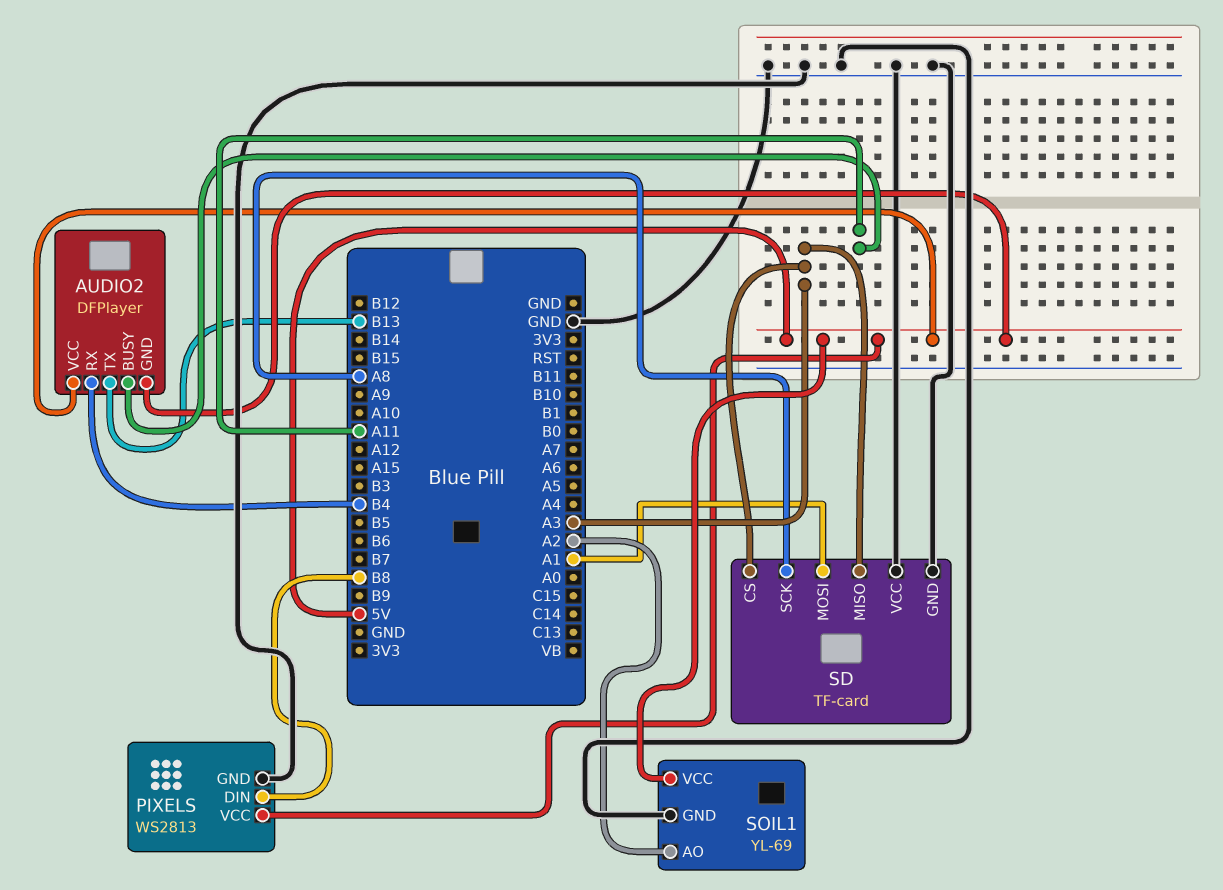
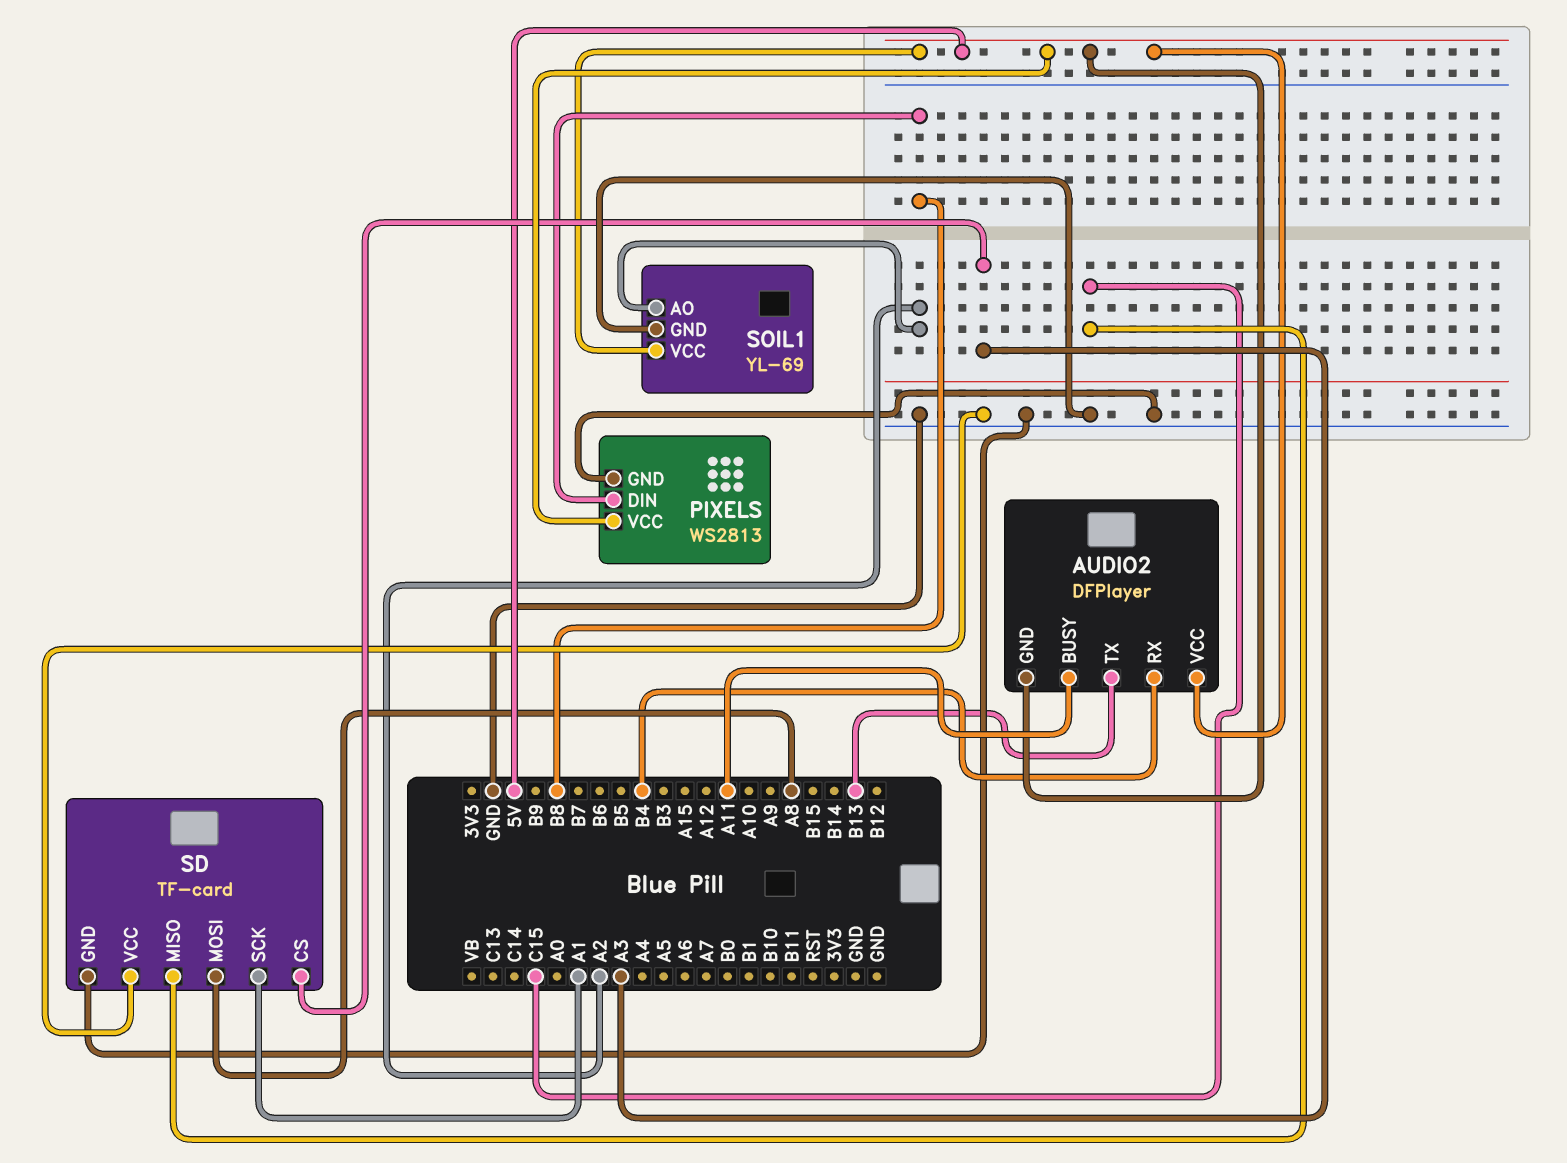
SD pin MISO: A3 -> C15
SD pin MOSI: A1 -> A8
SD pin SCK: A8 -> A1

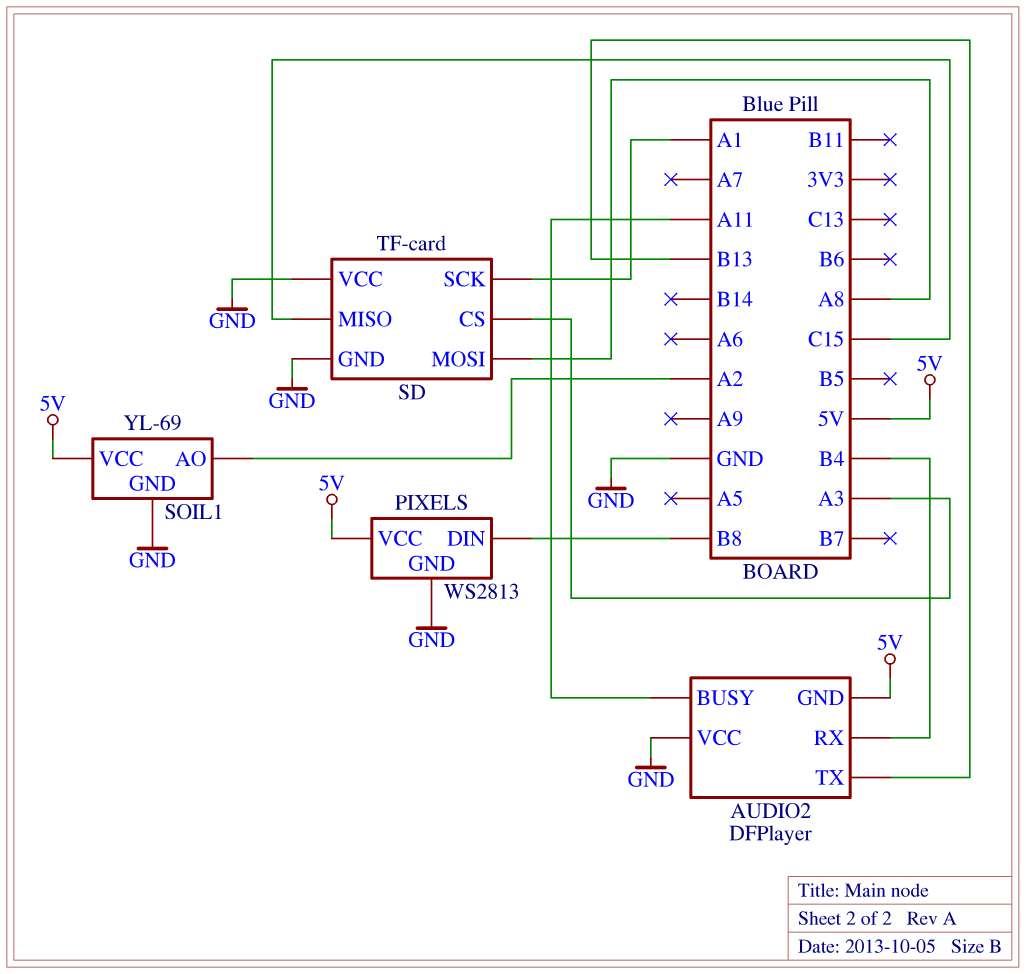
AUDIO2 pin VCC: 5V -> GND

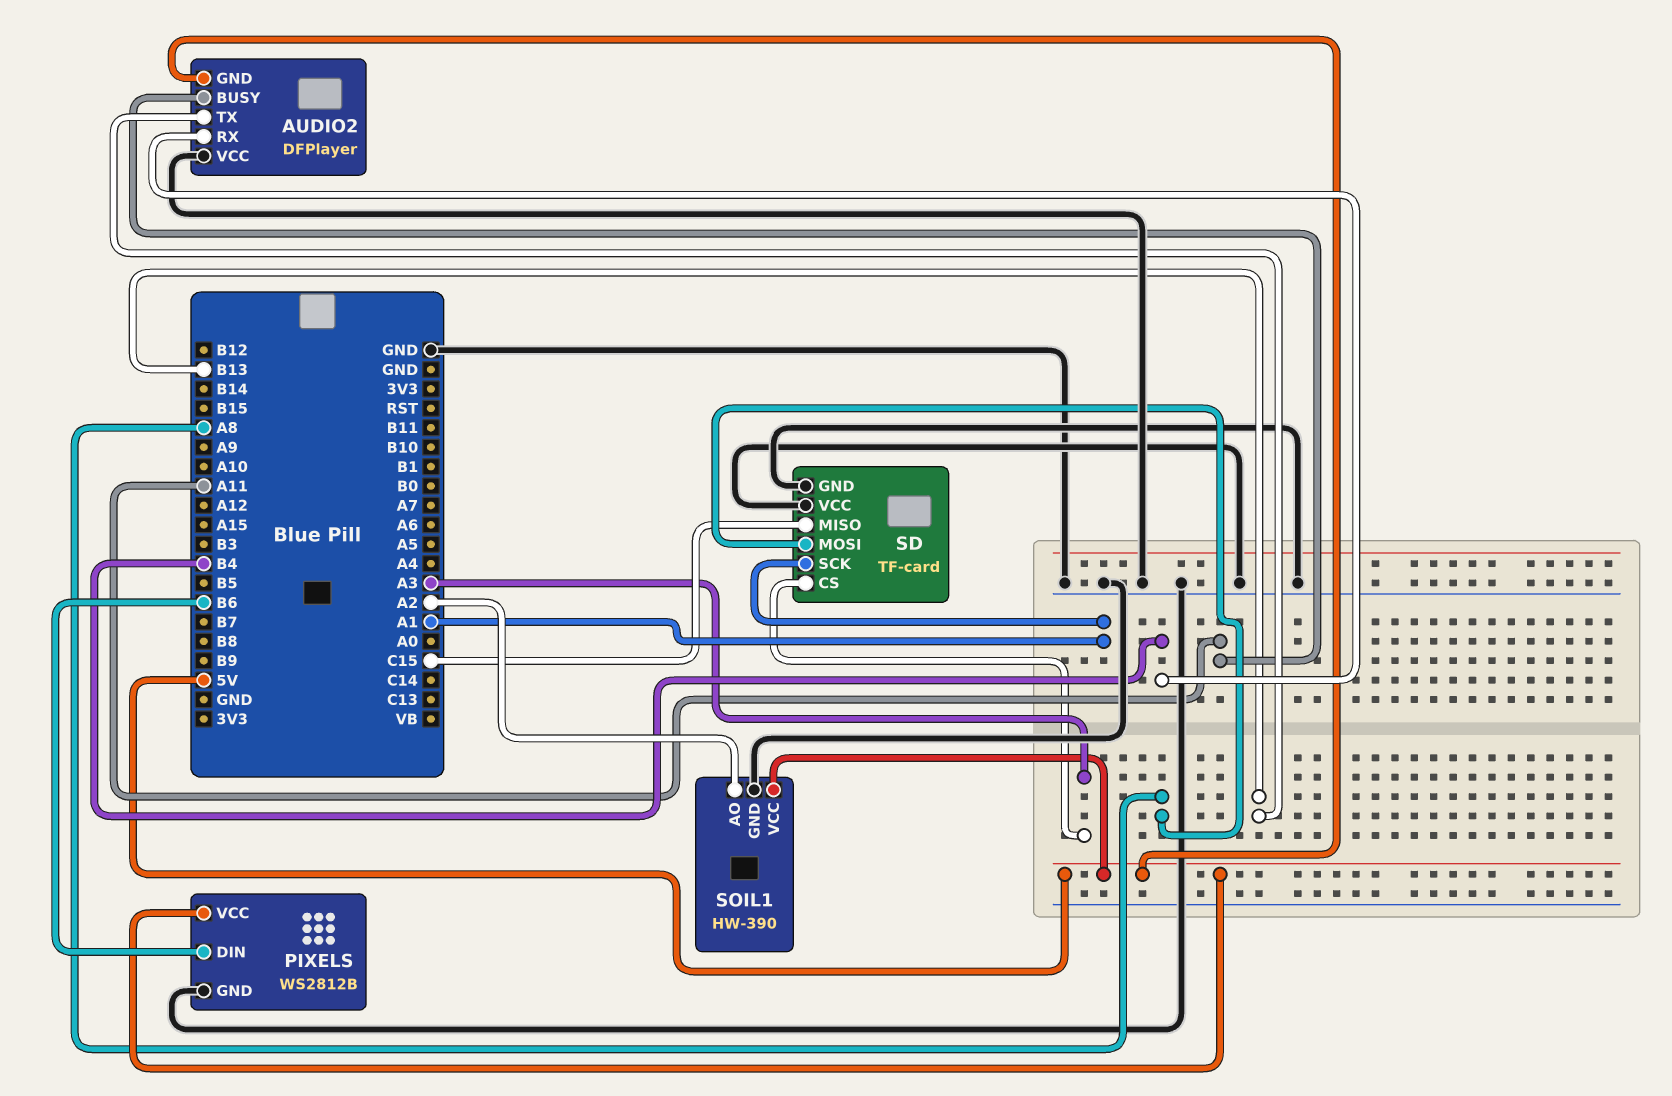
PIXELS: WS2813 -> WS2812B
PIXELS pin DIN: B8 -> B6
SOIL1: YL-69 -> HW-390

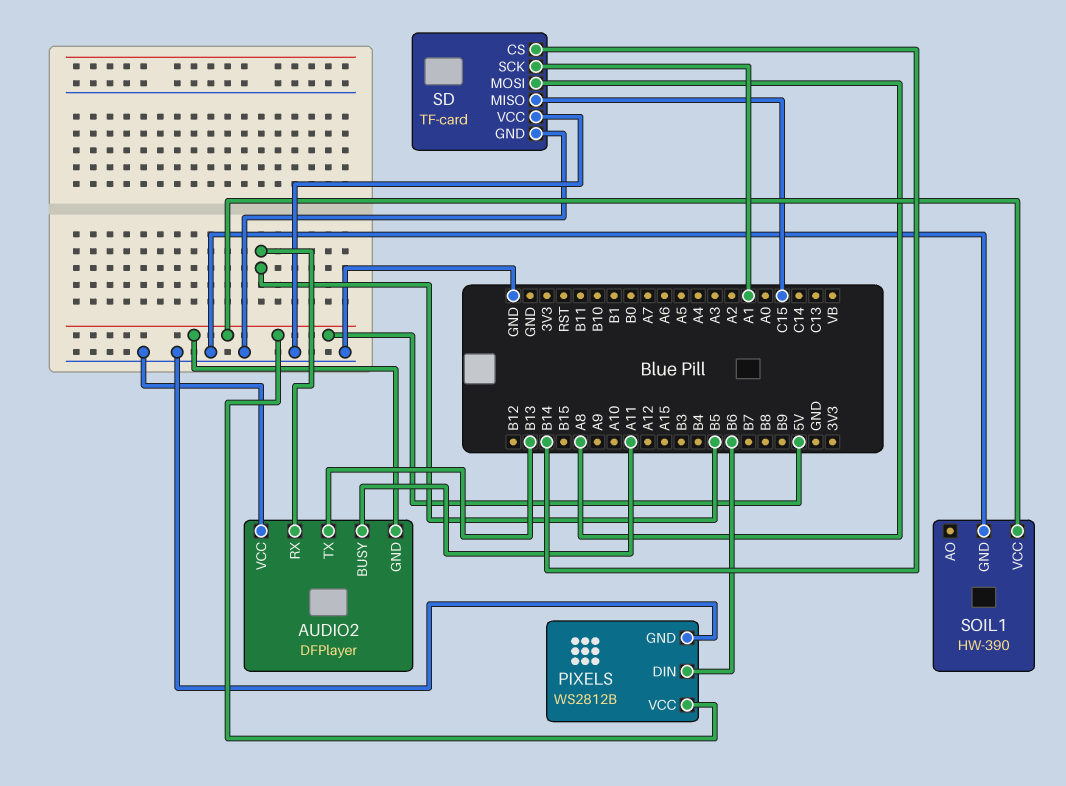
AUDIO2 pin RX: B4 -> B5
SD pin CS: A3 -> B14
SOIL1 pin AO: A2 -> none

